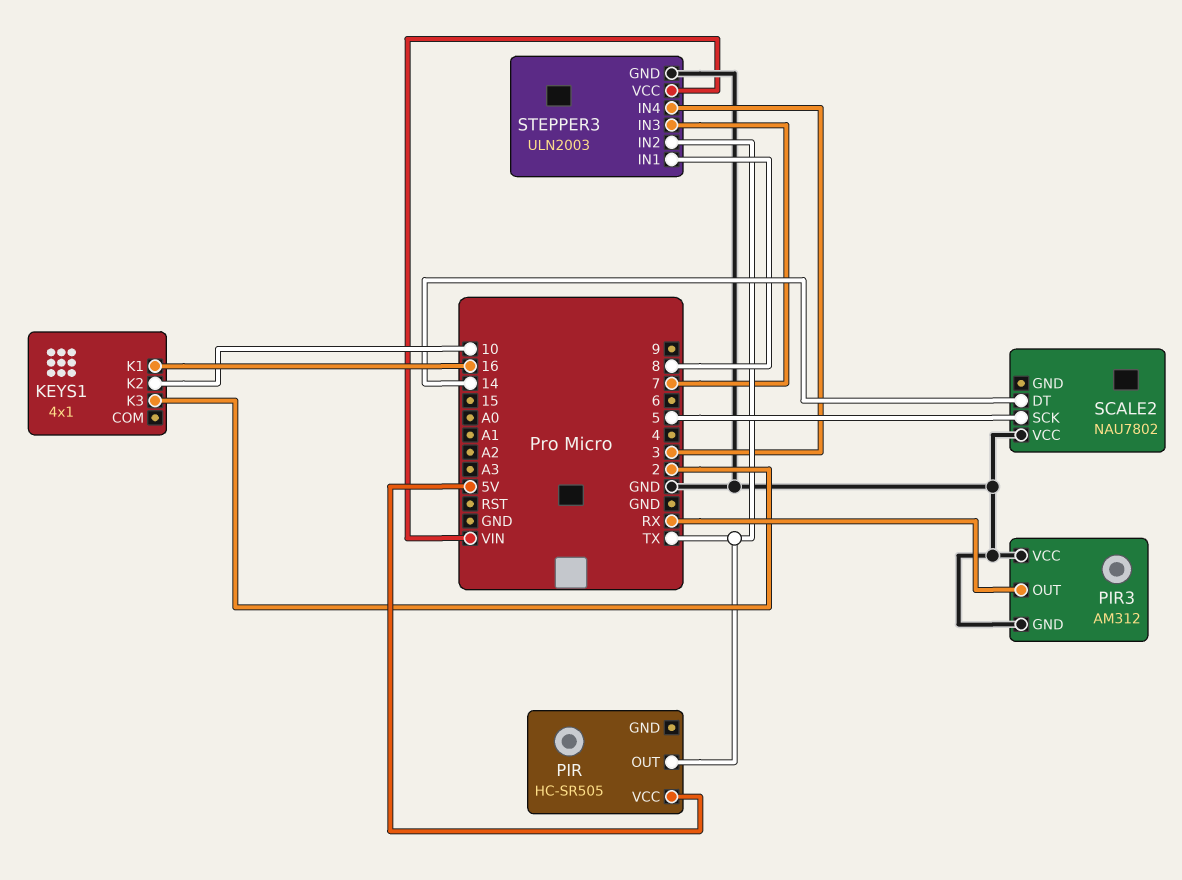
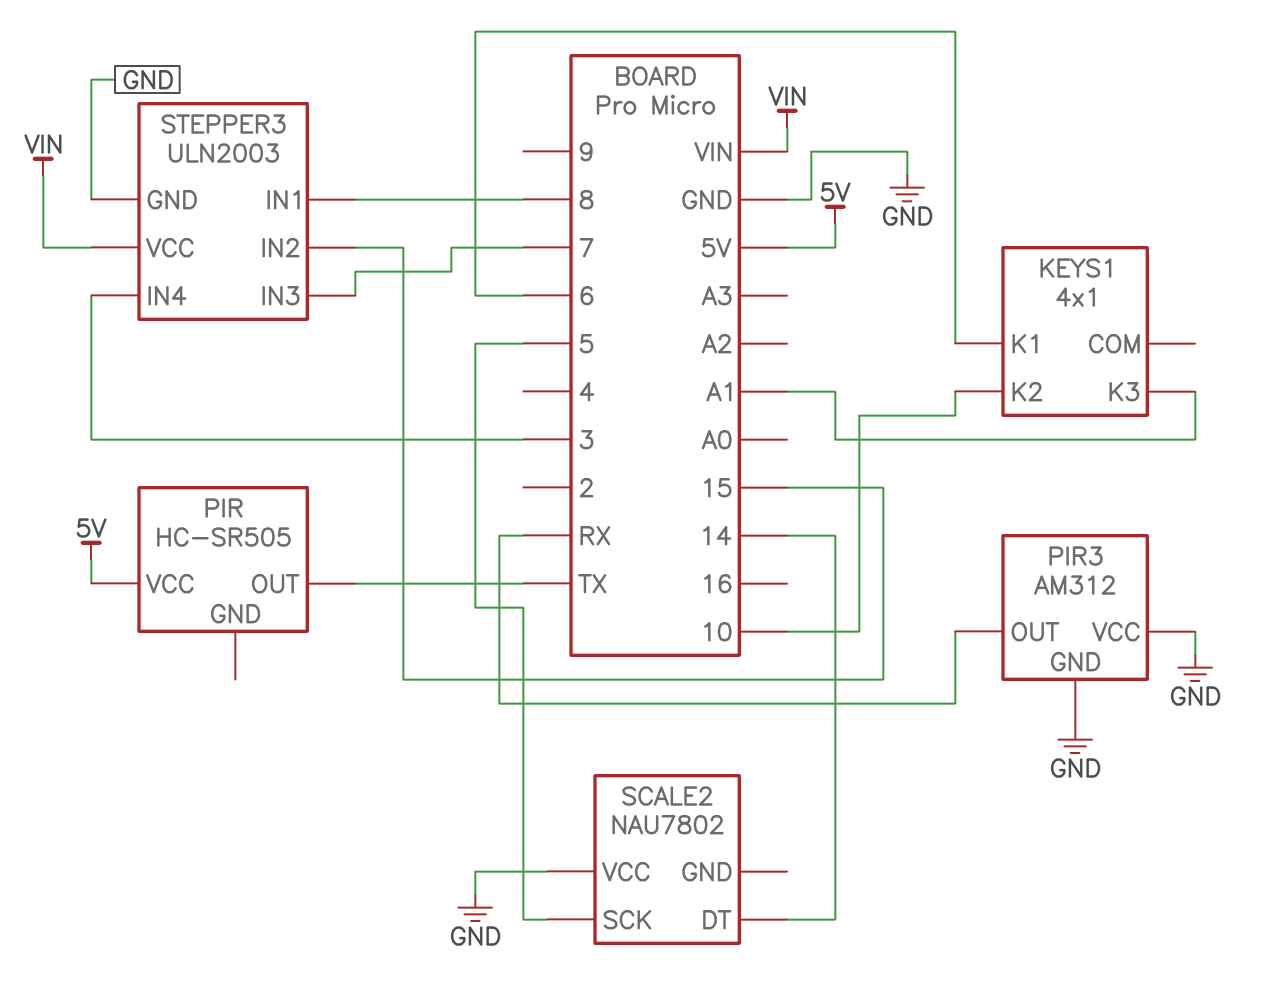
KEYS1 pin K1: 16 -> 6
KEYS1 pin K3: 2 -> A1
STEPPER3 pin IN2: TX -> 15

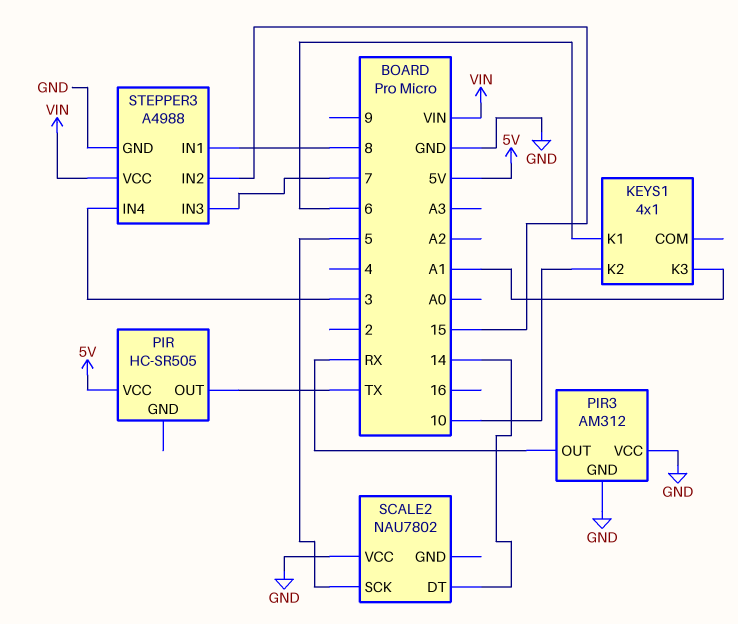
STEPPER3: ULN2003 -> A4988

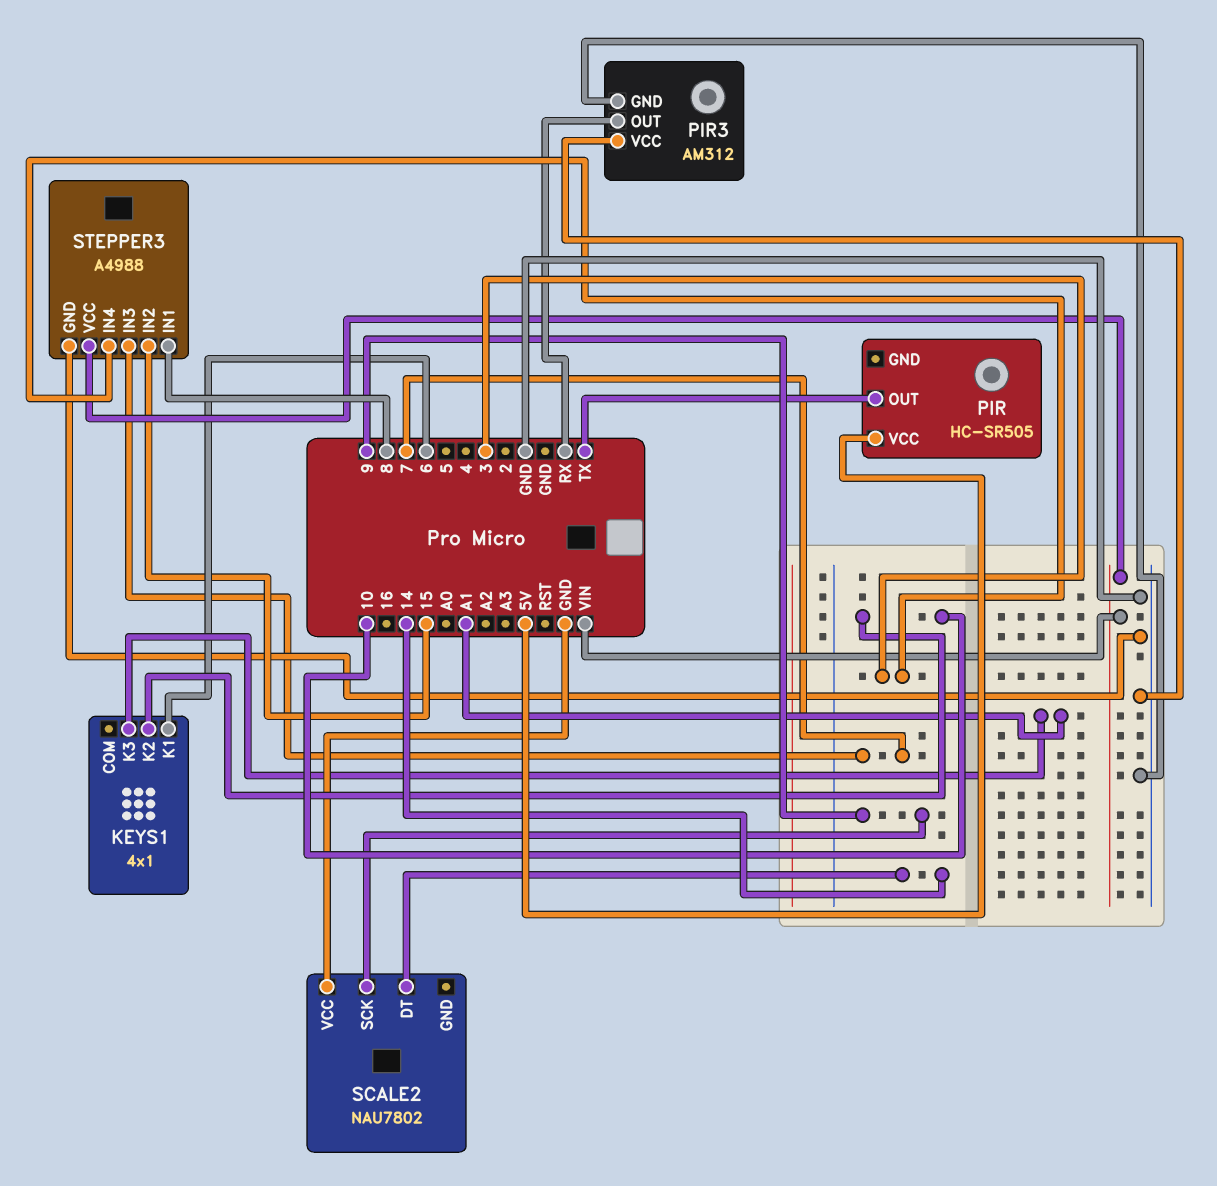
SCALE2 pin SCK: 5 -> 9

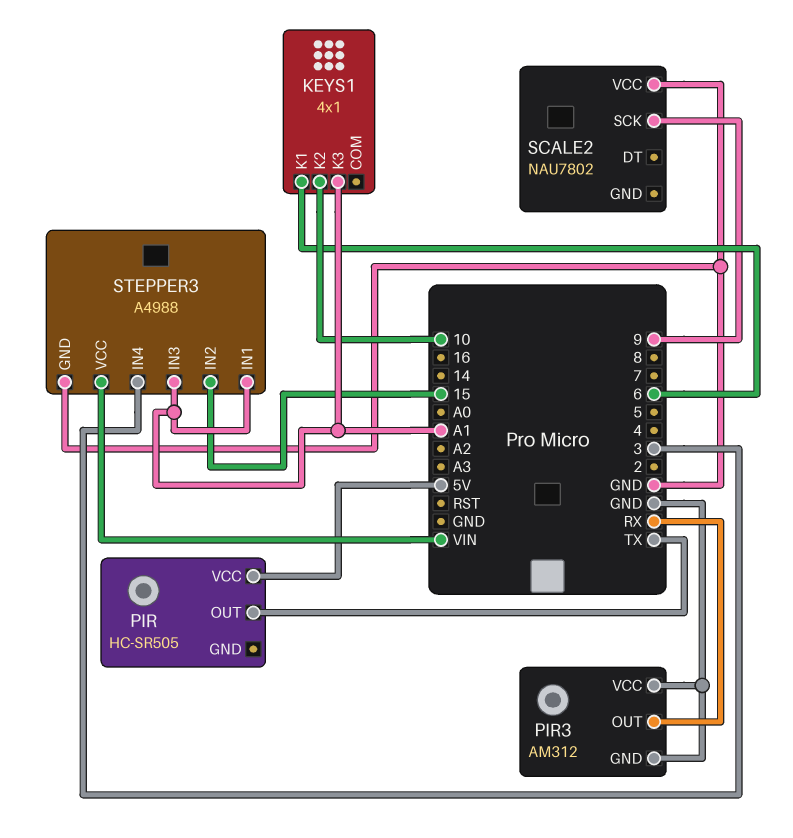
SCALE2 pin DT: 14 -> none
STEPPER3 pin IN1: 8 -> A1
STEPPER3 pin IN3: 7 -> A1

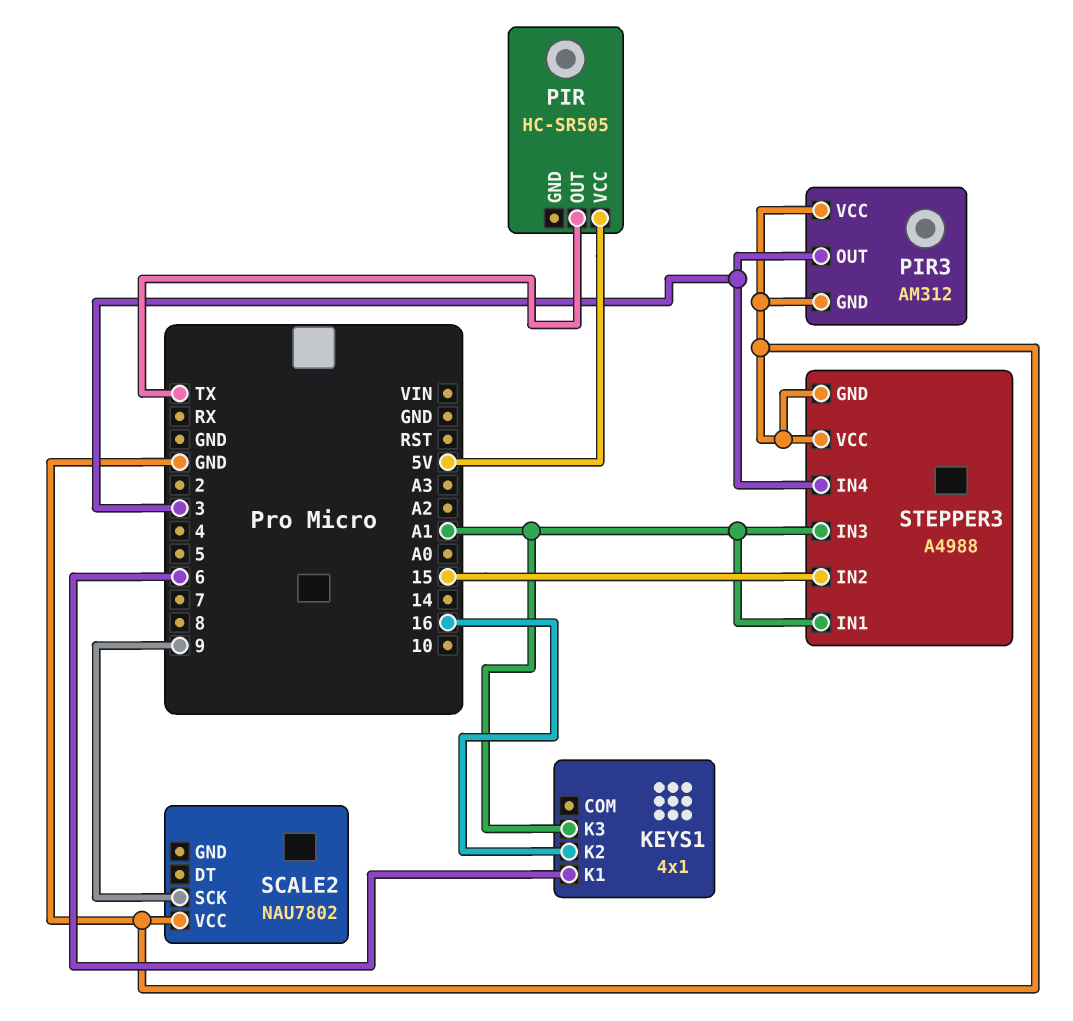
KEYS1 pin K2: 10 -> 16
PIR3 pin OUT: RX -> 3
STEPPER3 pin VCC: VIN -> GND

